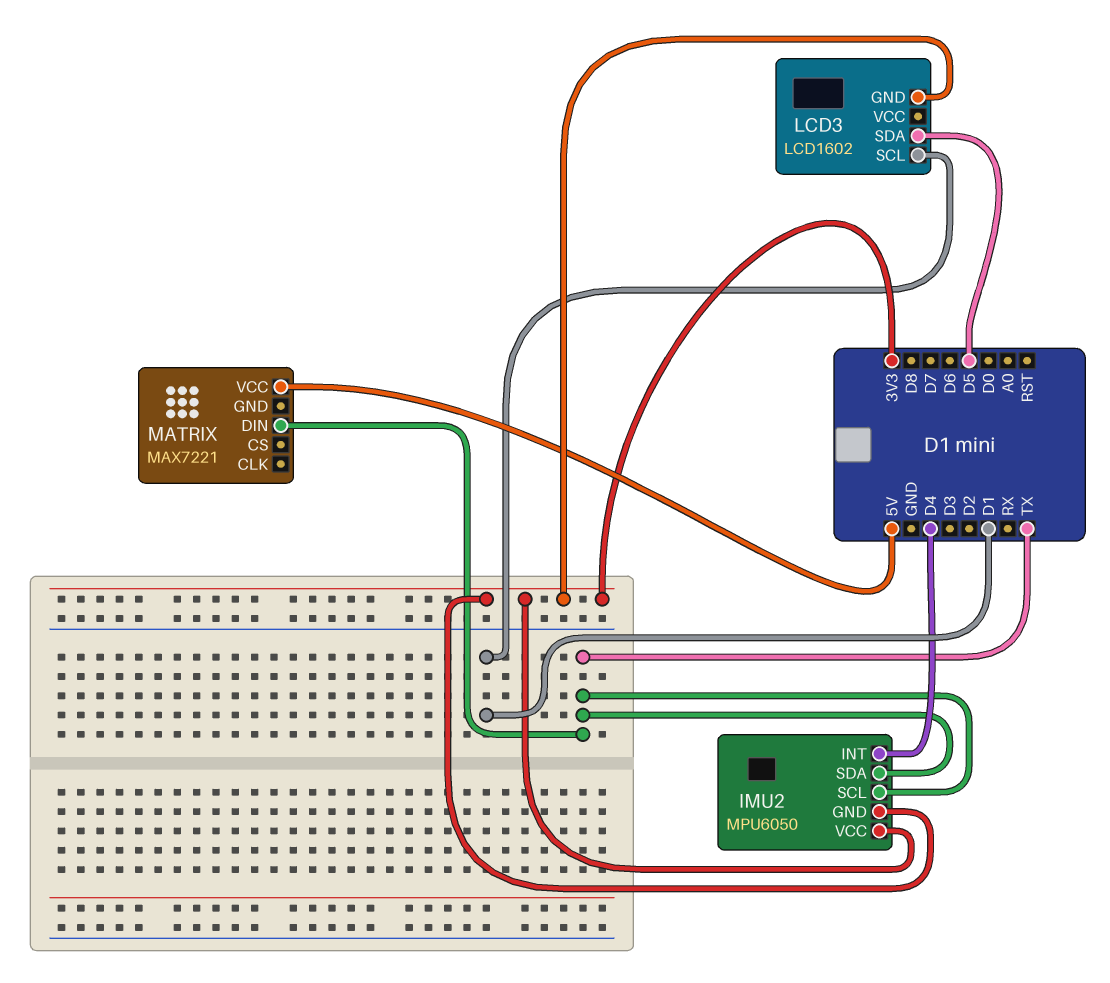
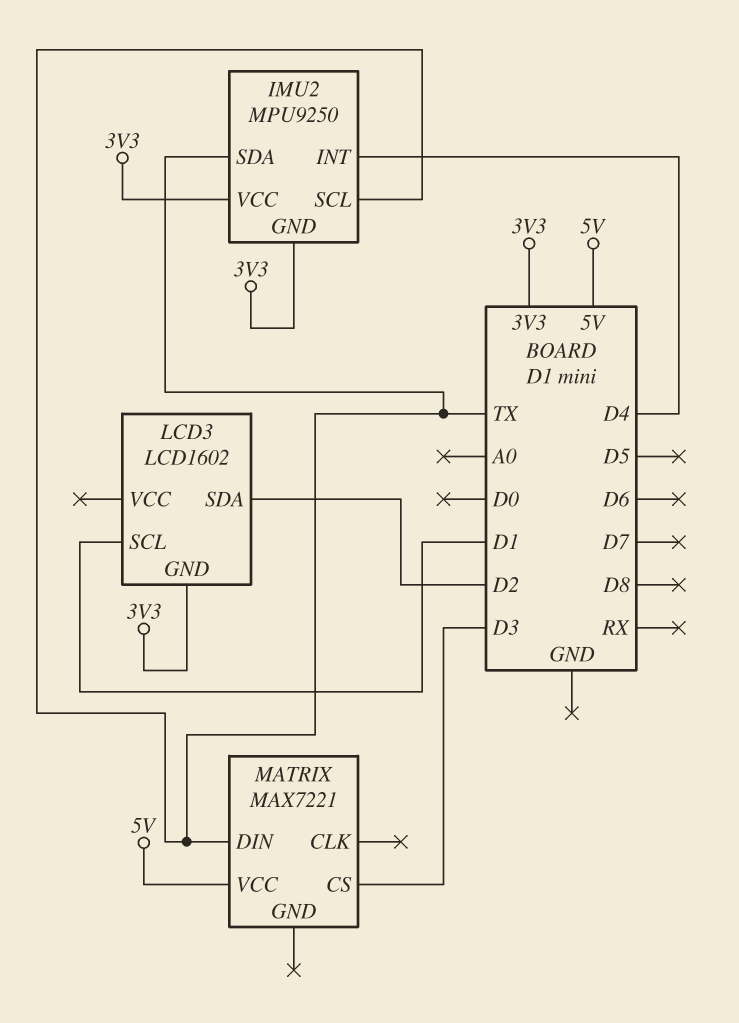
IMU2: MPU6050 -> MPU9250
LCD3 pin SDA: D5 -> D2
MATRIX pin CS: none -> D3

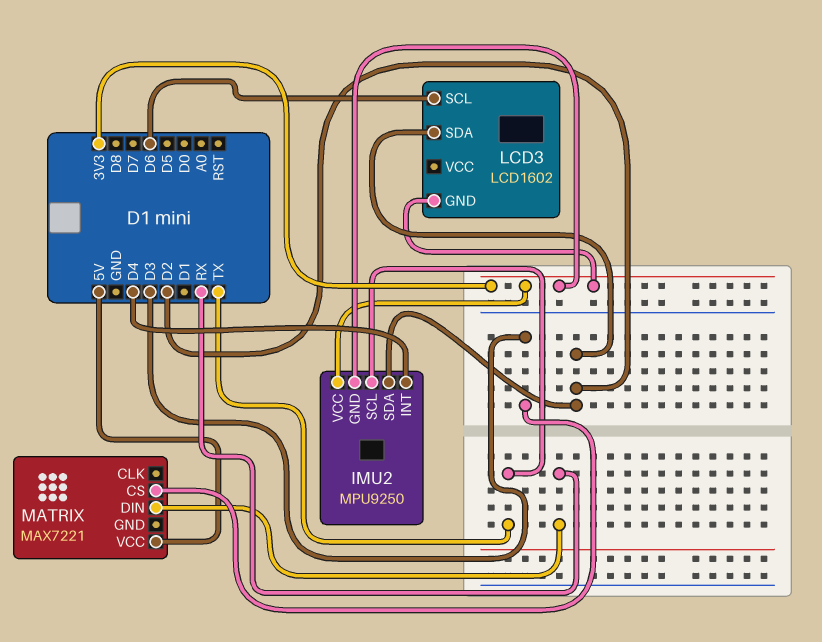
IMU2 pin SDA: TX -> D2
LCD3 pin SCL: D1 -> D6
MATRIX pin DIN: TX -> RX

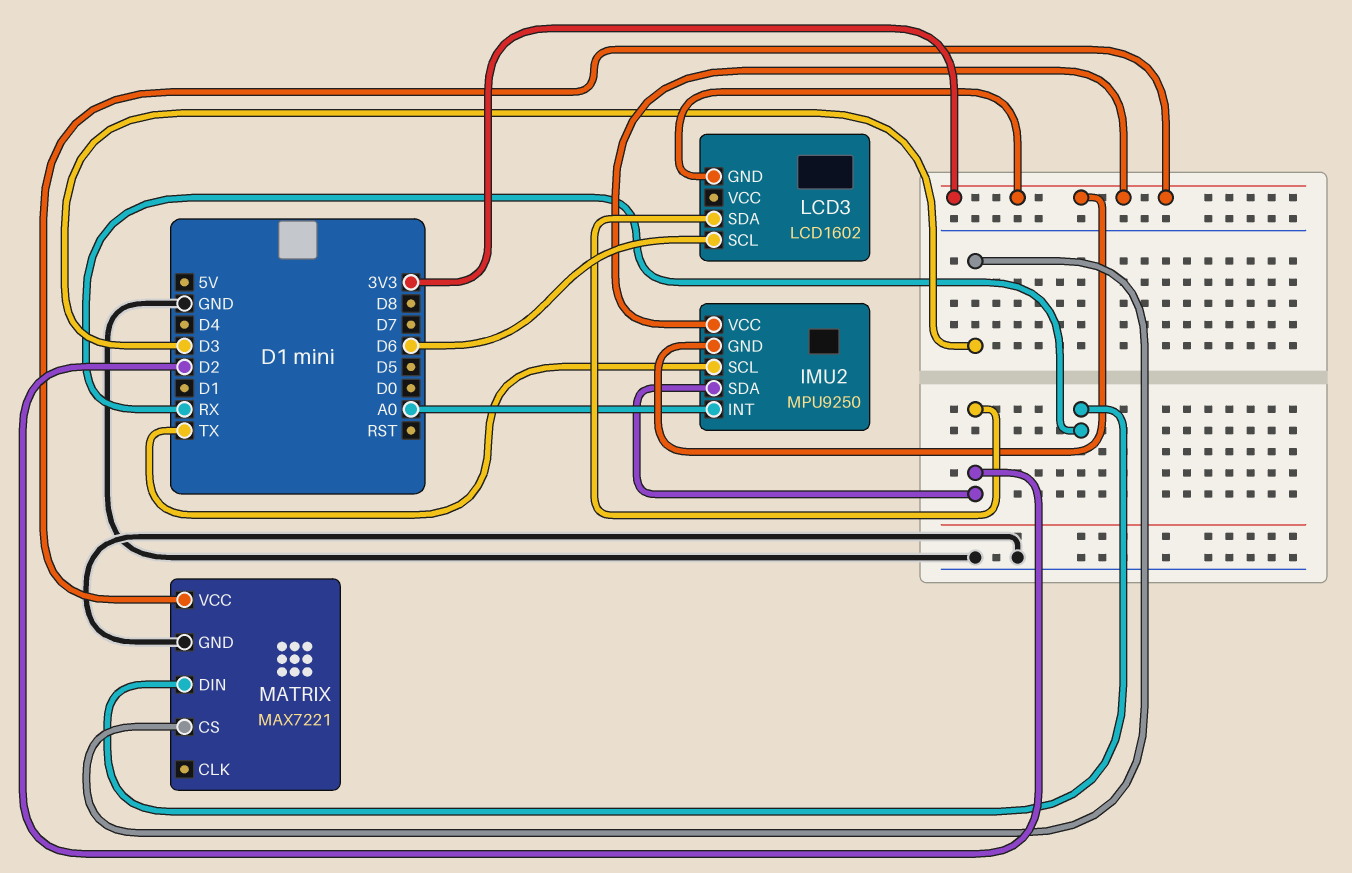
IMU2 pin INT: D4 -> A0
MATRIX pin GND: none -> GND
MATRIX pin VCC: 5V -> 3V3

